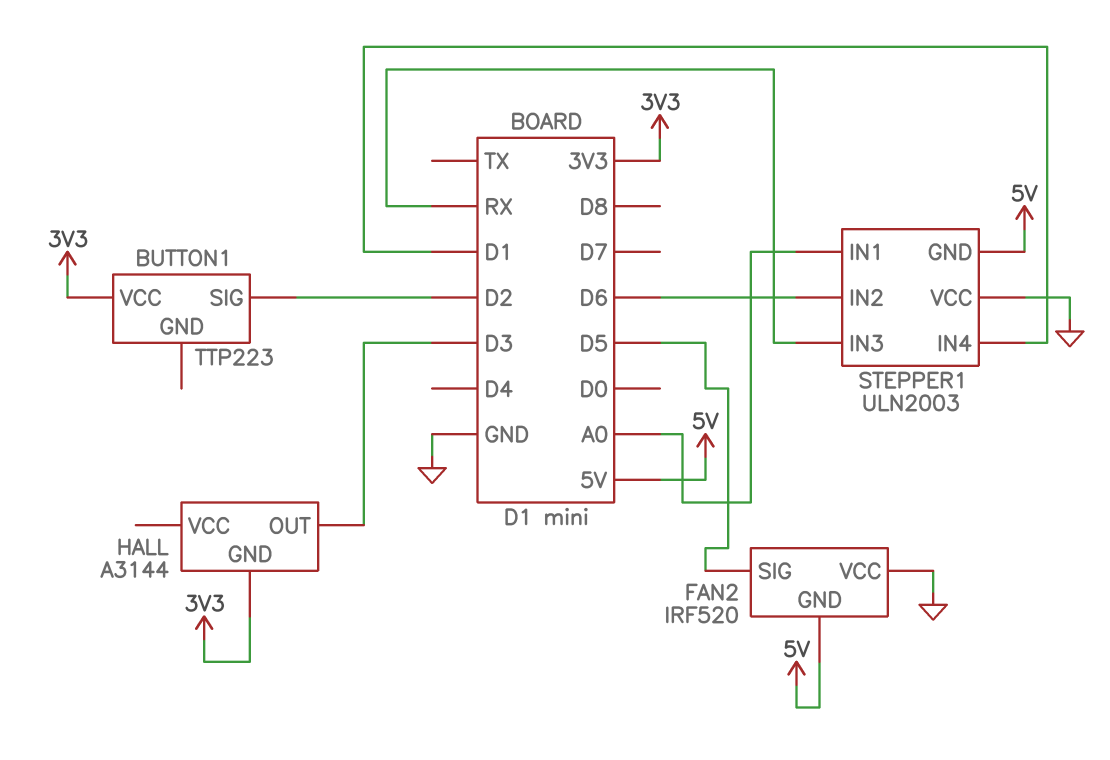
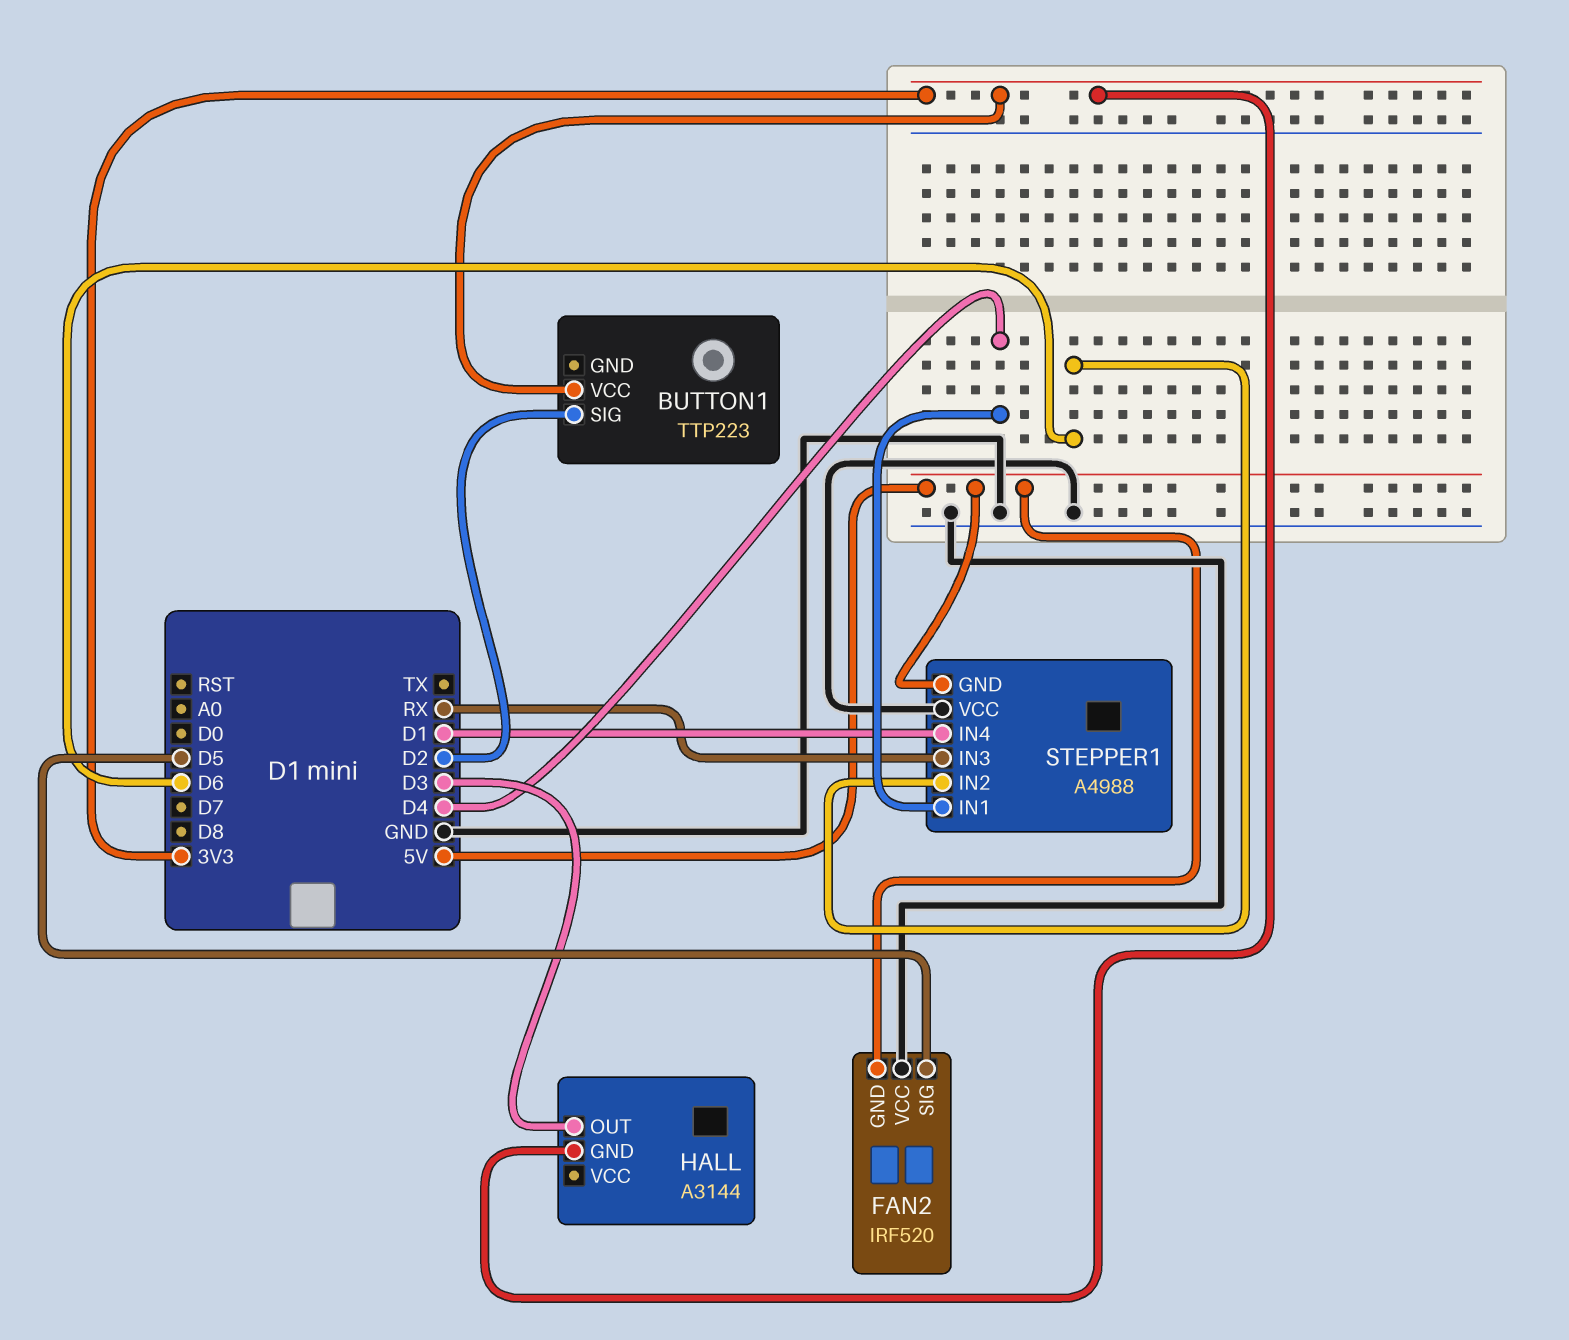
STEPPER1: ULN2003 -> A4988
STEPPER1 pin IN1: A0 -> D4

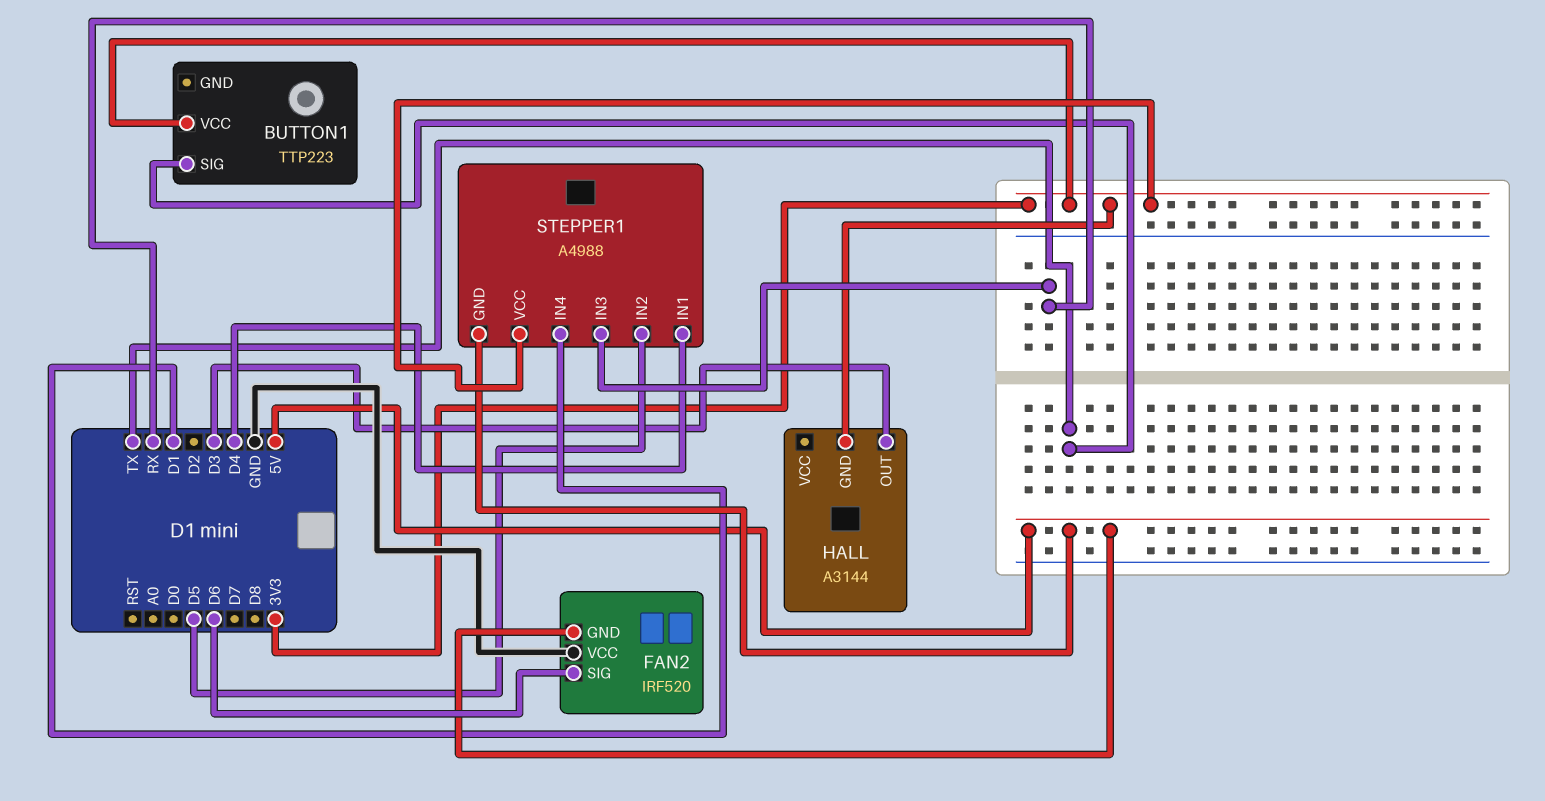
BUTTON1 pin SIG: D2 -> TX
FAN2 pin SIG: D5 -> D6
STEPPER1 pin IN2: D6 -> D5
STEPPER1 pin VCC: GND -> 3V3

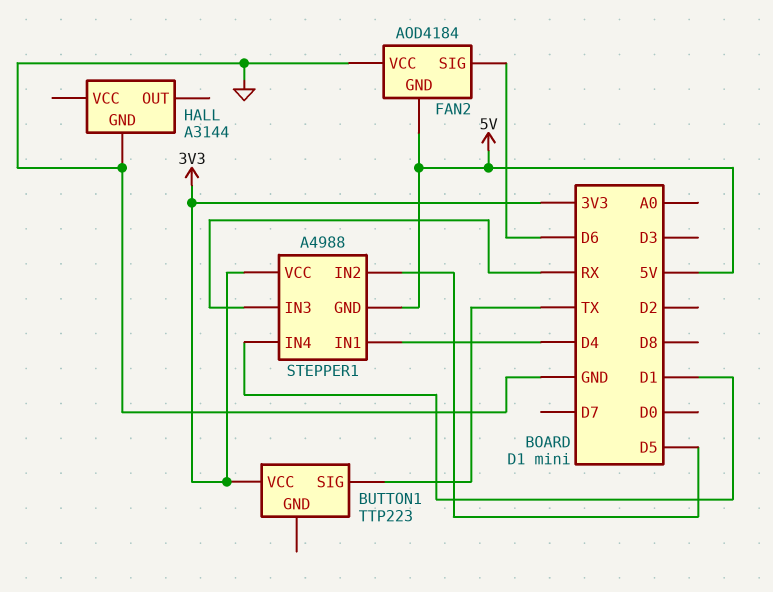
FAN2: IRF520 -> AOD4184
HALL pin GND: 3V3 -> GND
HALL pin OUT: D3 -> none

